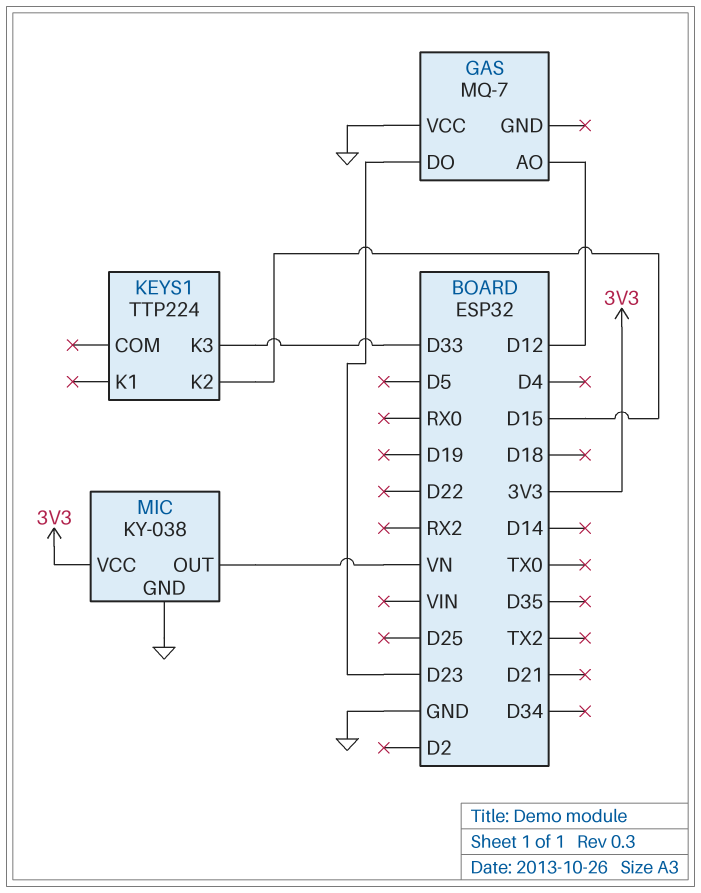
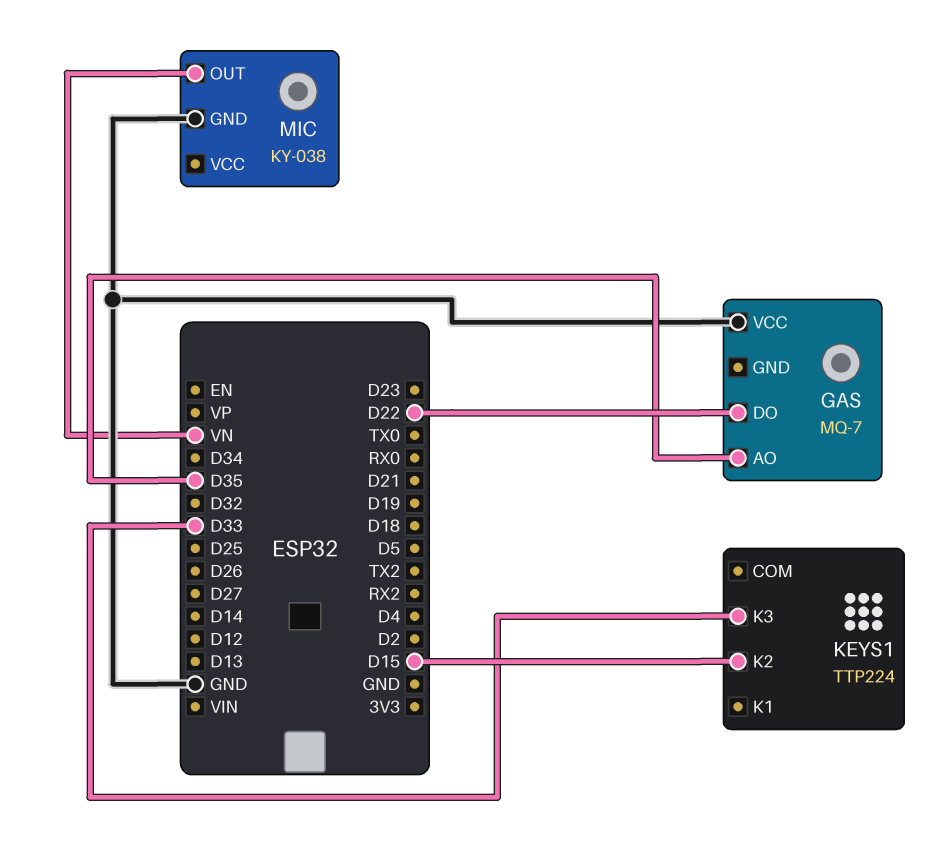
GAS pin AO: D12 -> D35
GAS pin DO: D23 -> D22
MIC pin VCC: 3V3 -> none

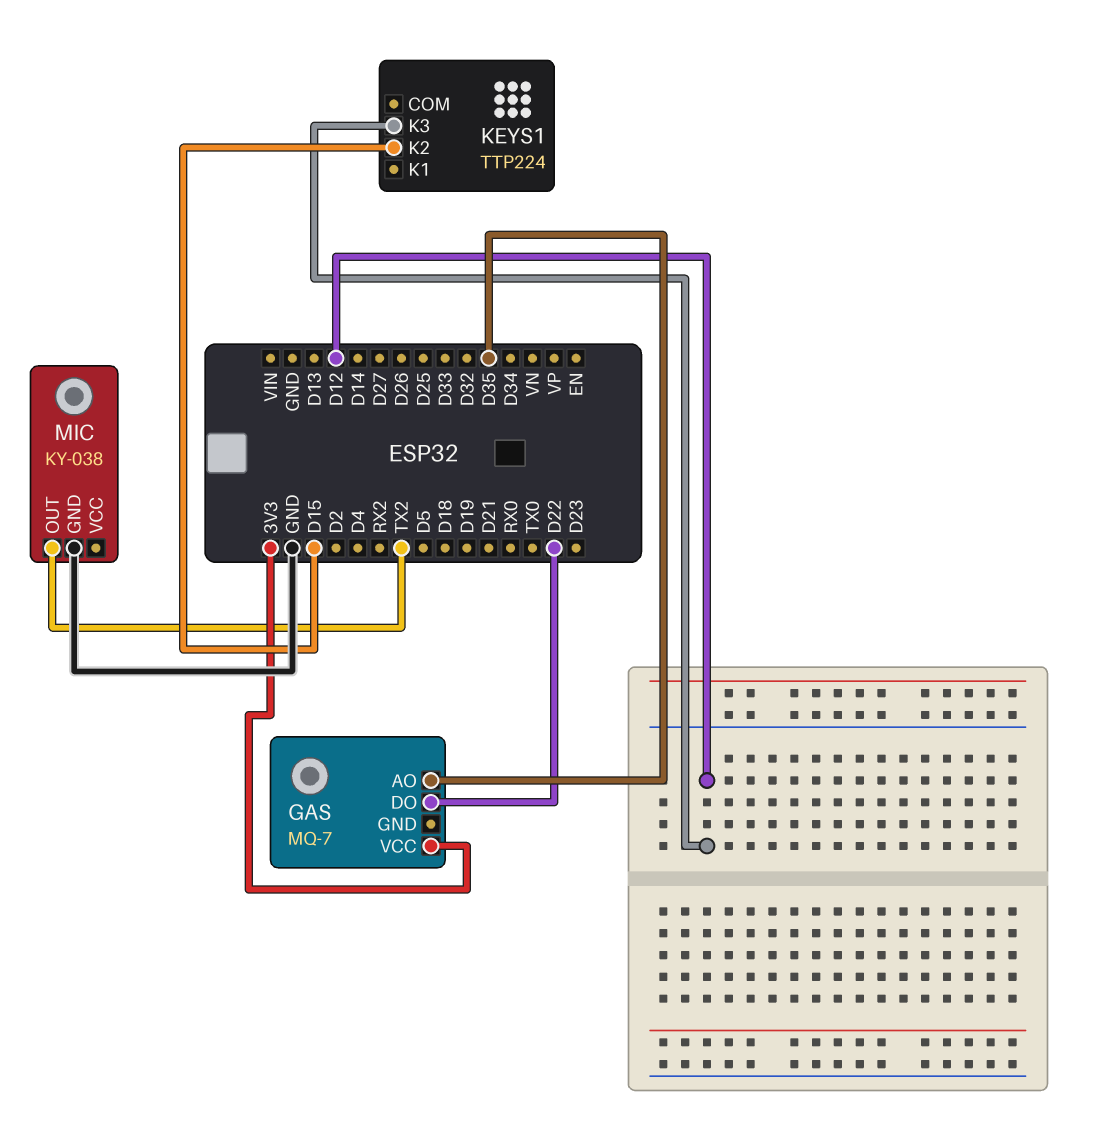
GAS pin VCC: GND -> 3V3
KEYS1 pin K3: D33 -> D12
MIC pin OUT: VN -> TX2

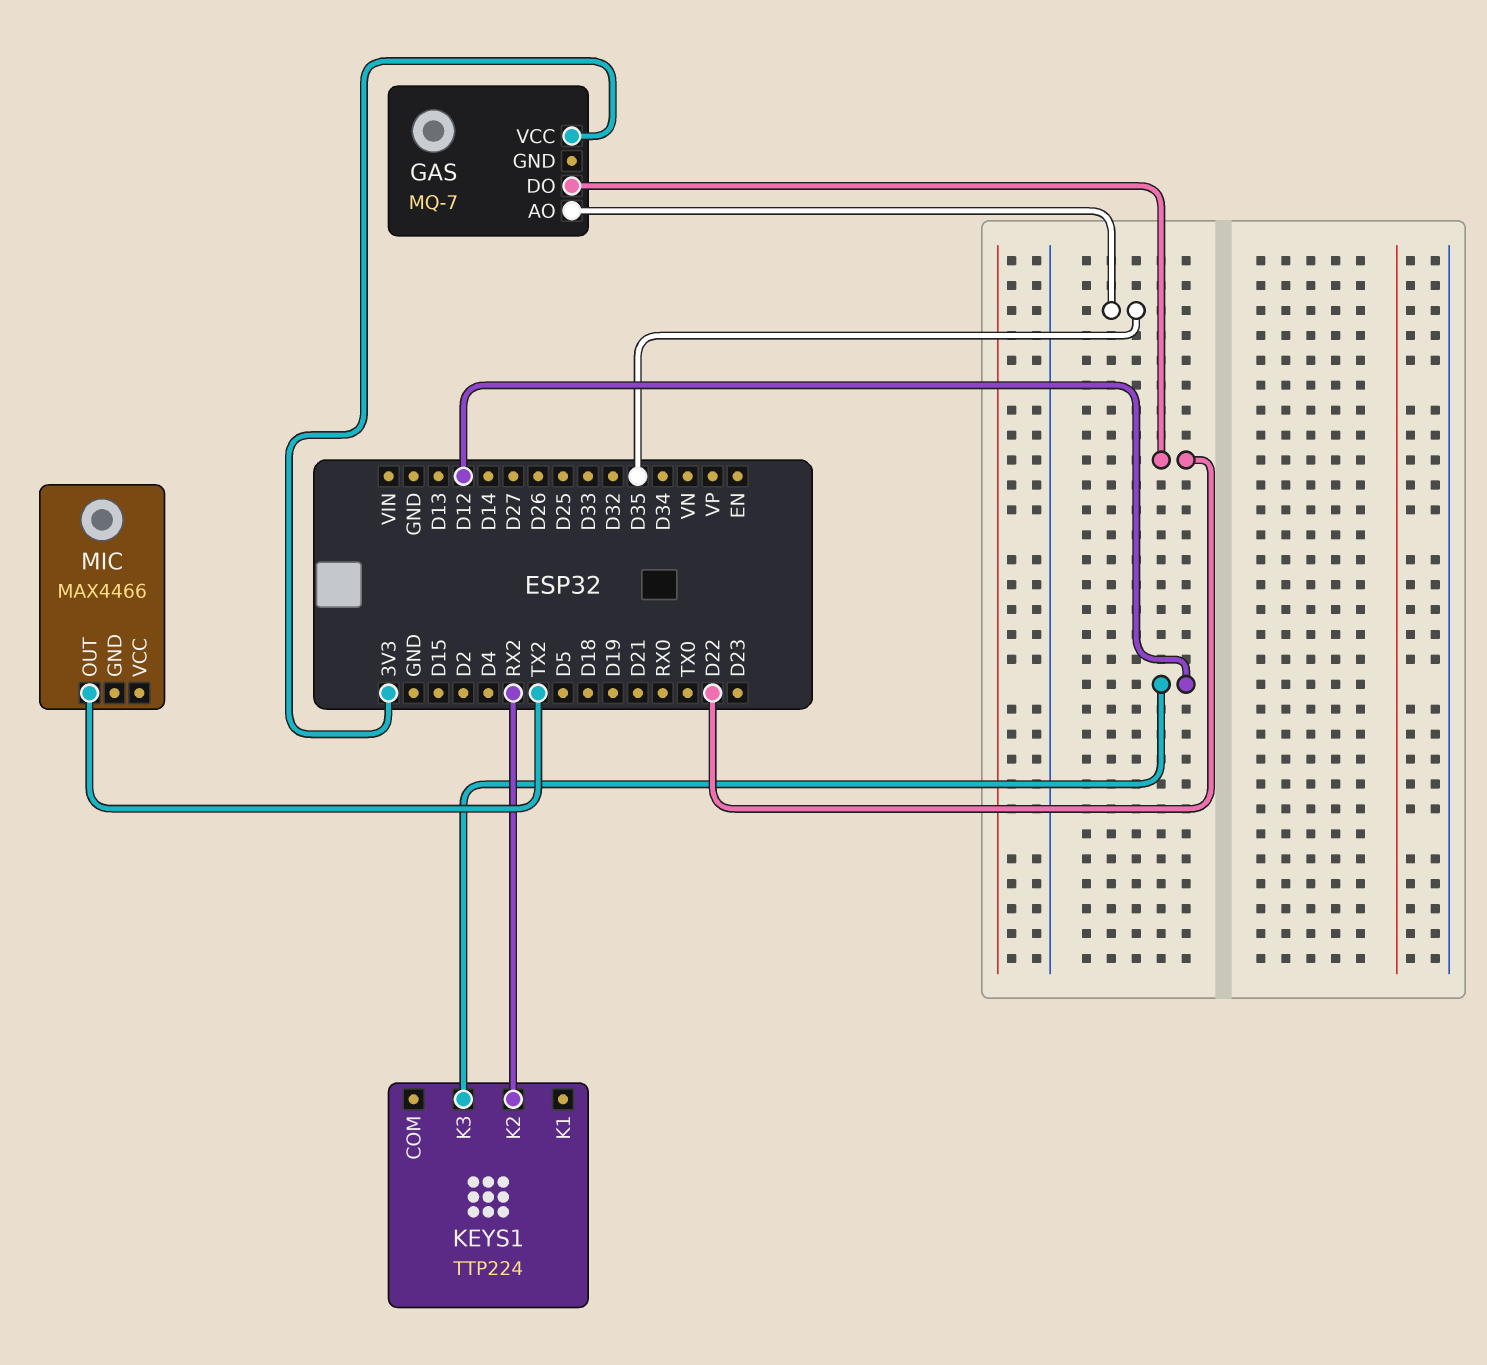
KEYS1 pin K2: D15 -> RX2
MIC: KY-038 -> MAX4466
MIC pin GND: GND -> none

